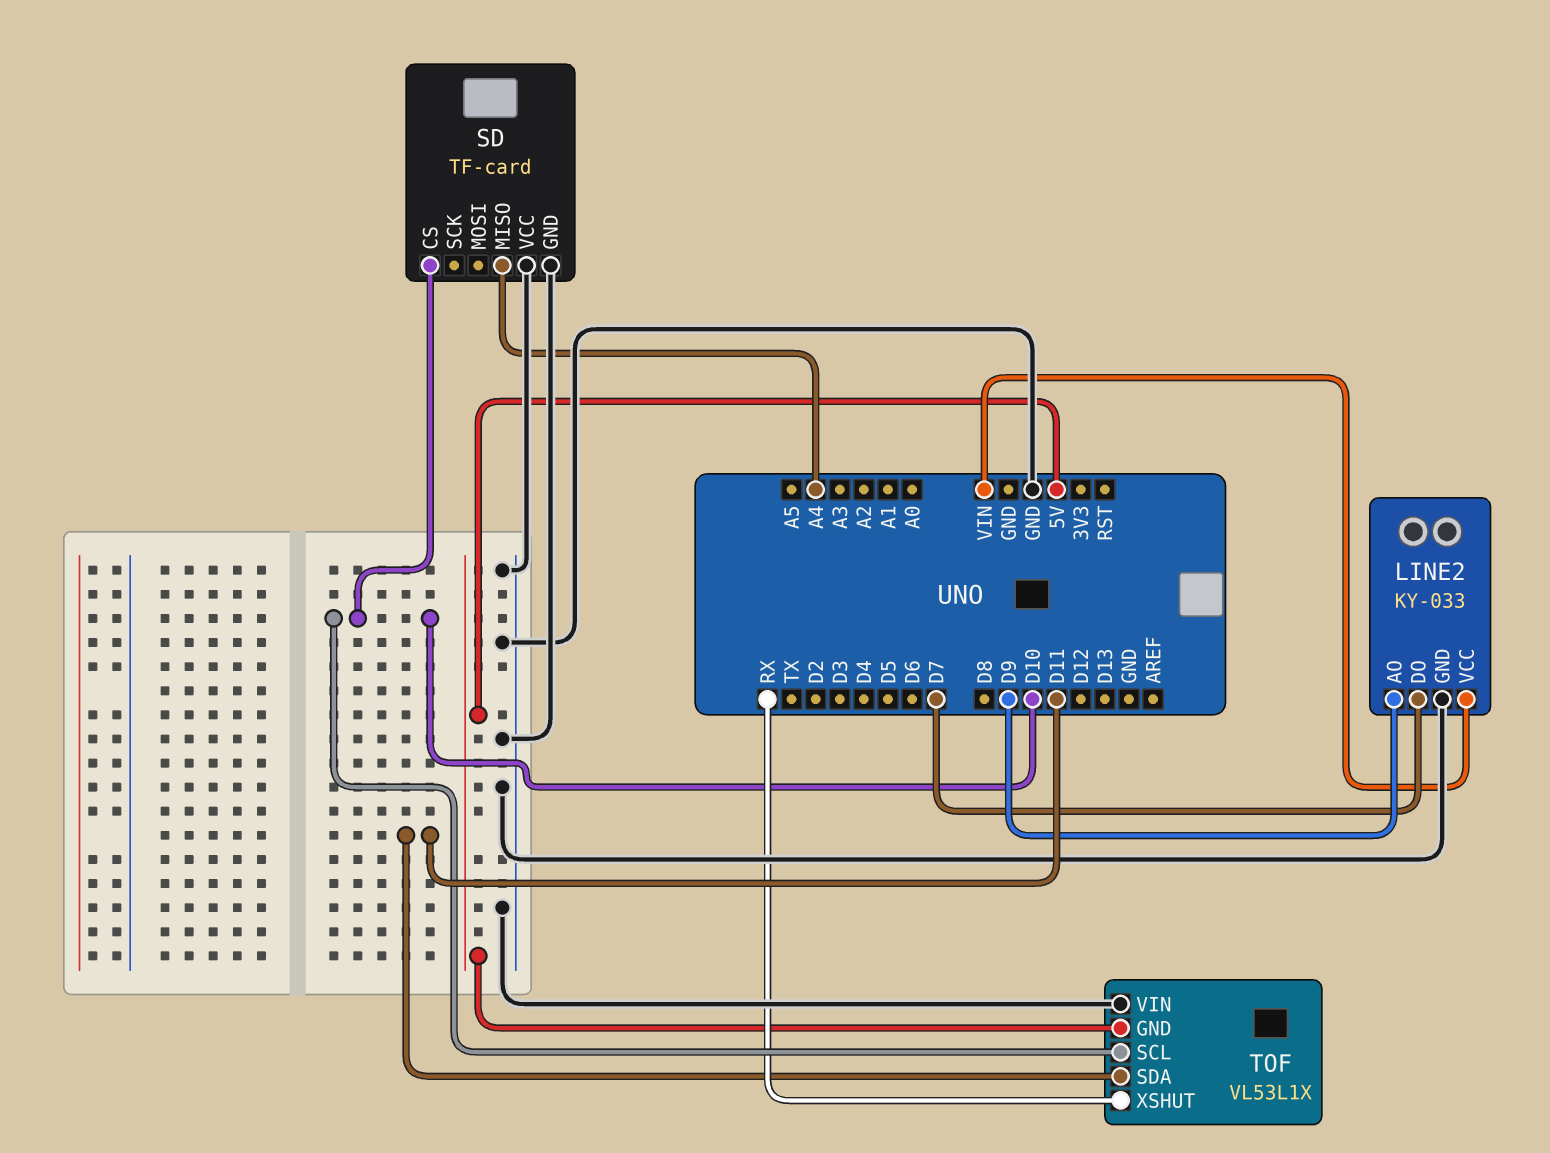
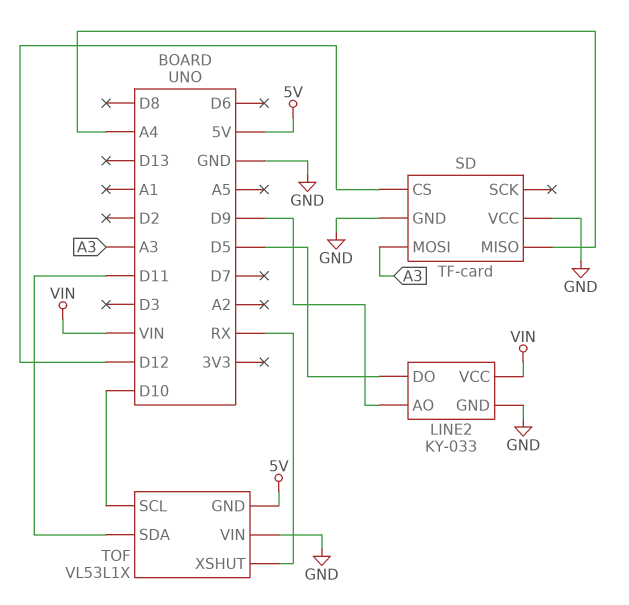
LINE2 pin DO: D7 -> D5
SD pin CS: D10 -> D12
SD pin MOSI: none -> A3

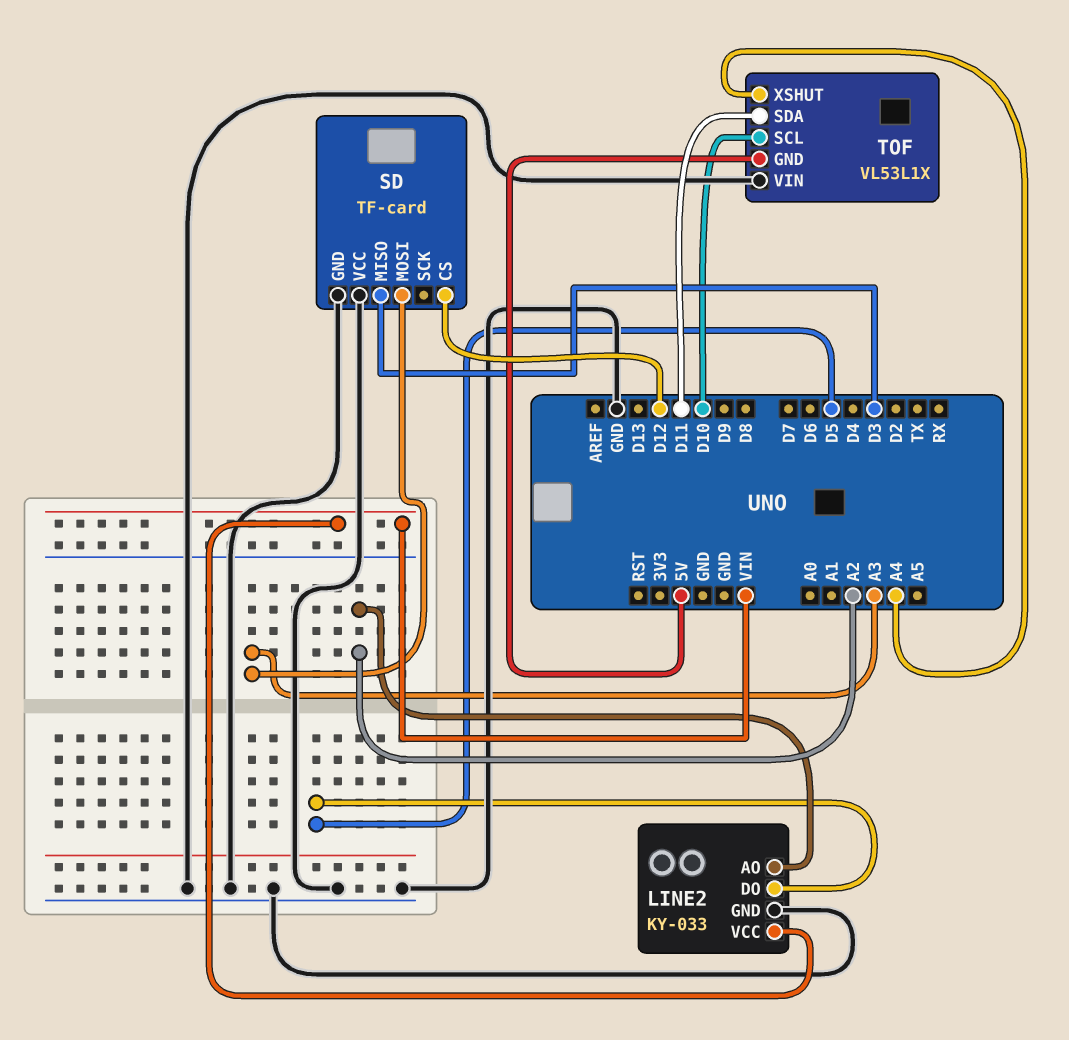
LINE2 pin AO: D9 -> A2
SD pin MISO: A4 -> D3
TOF pin XSHUT: RX -> A4

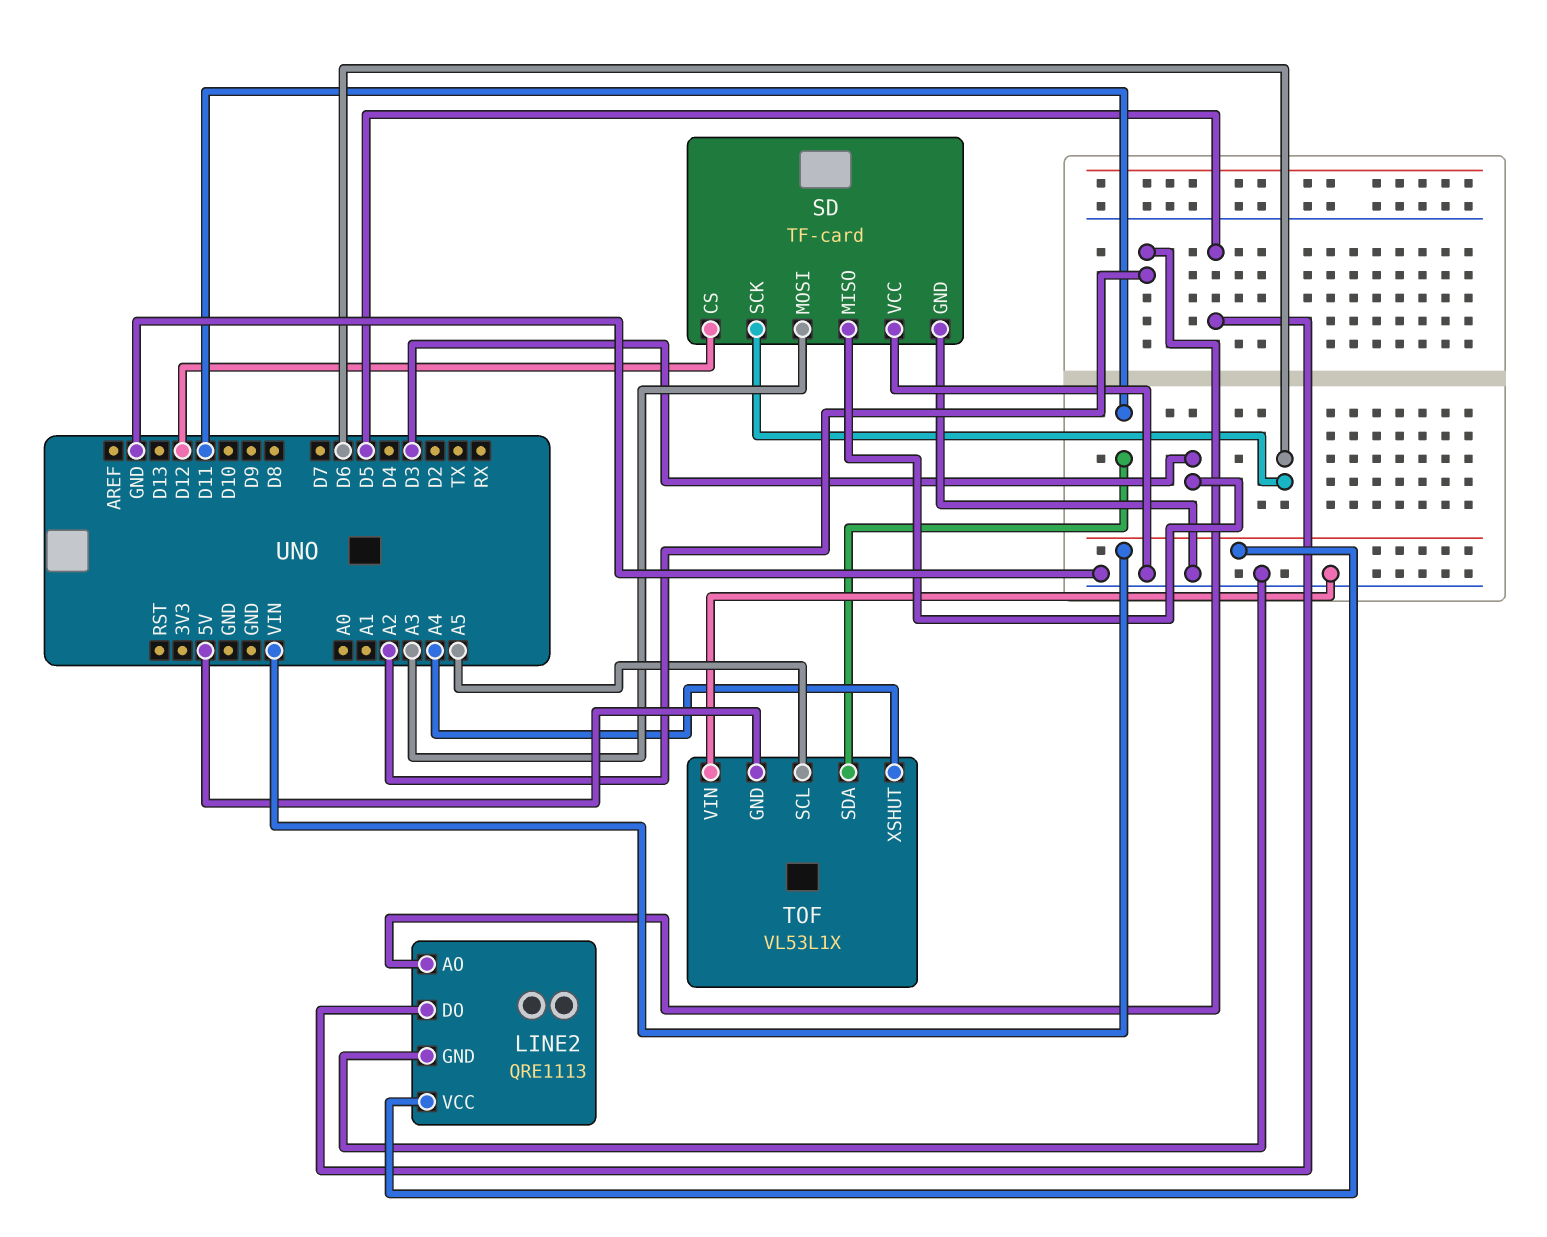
LINE2: KY-033 -> QRE1113
SD pin SCK: none -> D6
TOF pin SCL: D10 -> A5

